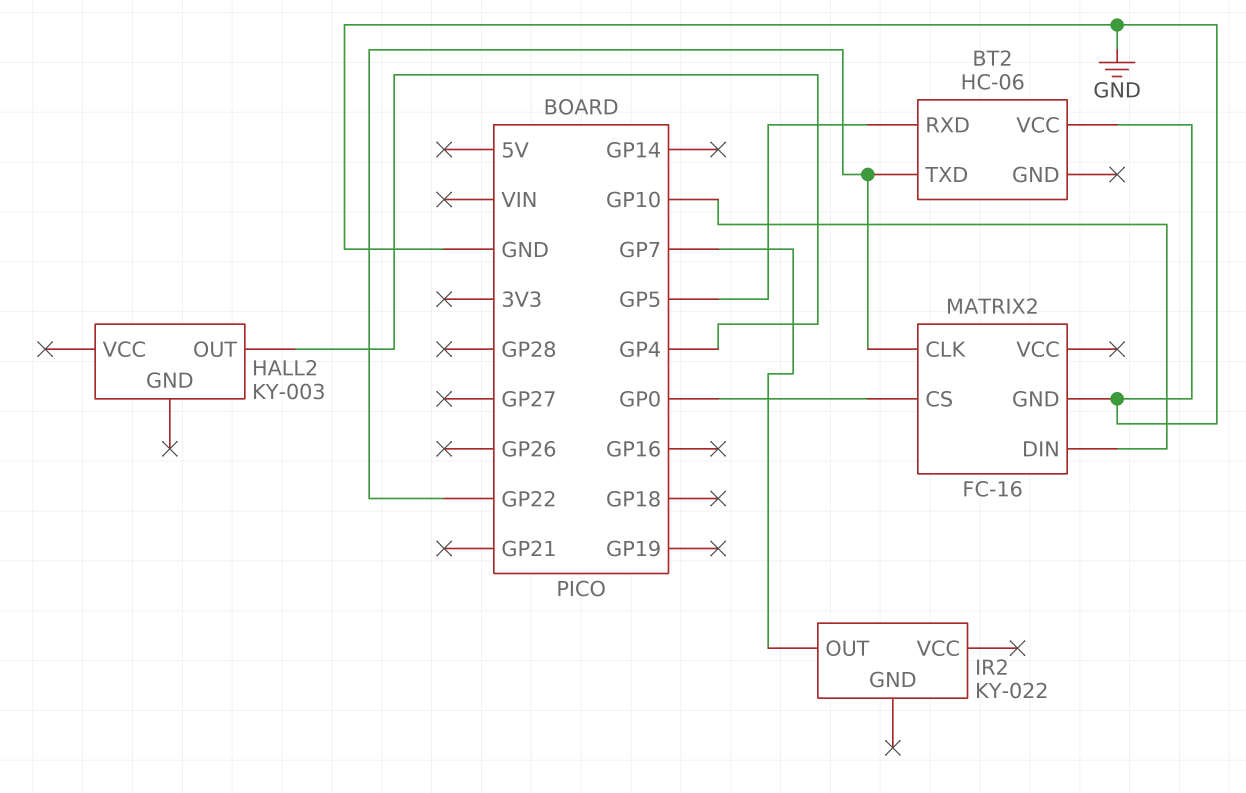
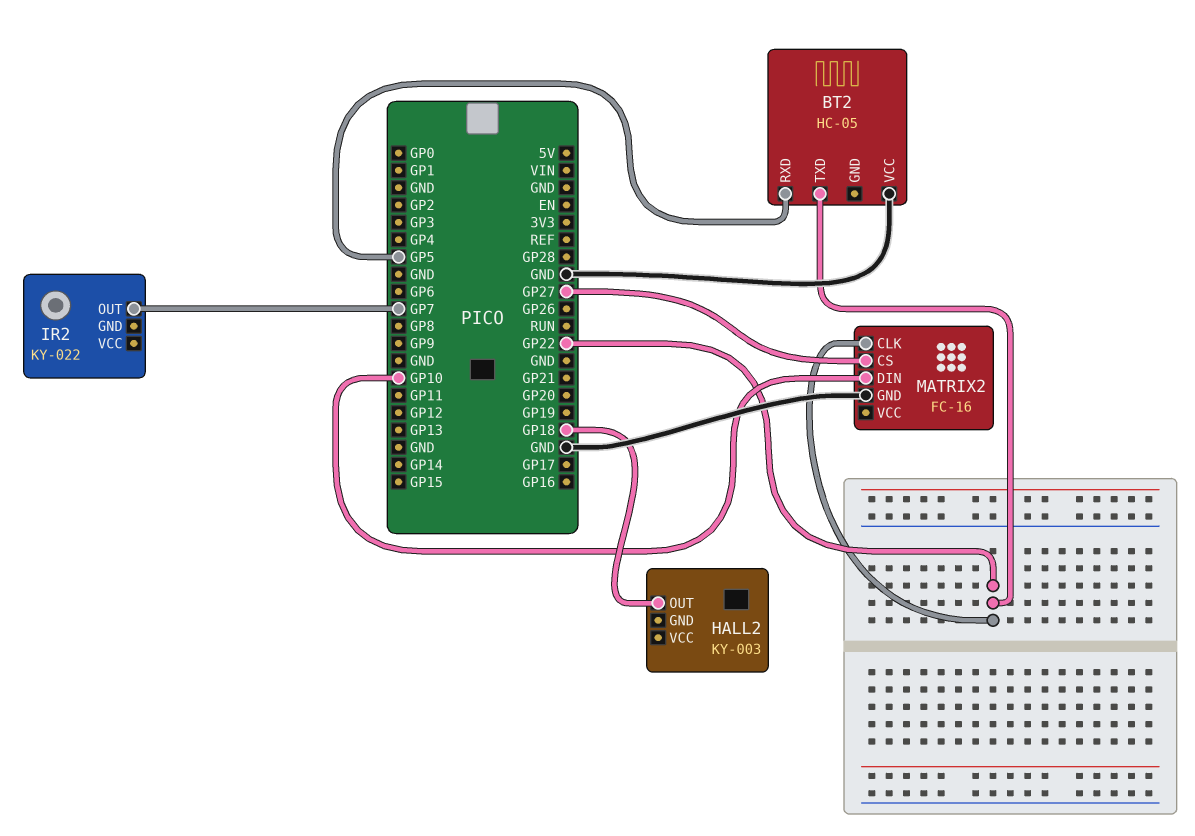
BT2: HC-06 -> HC-05
HALL2 pin OUT: GP4 -> GP18
MATRIX2 pin CS: GP0 -> GP27

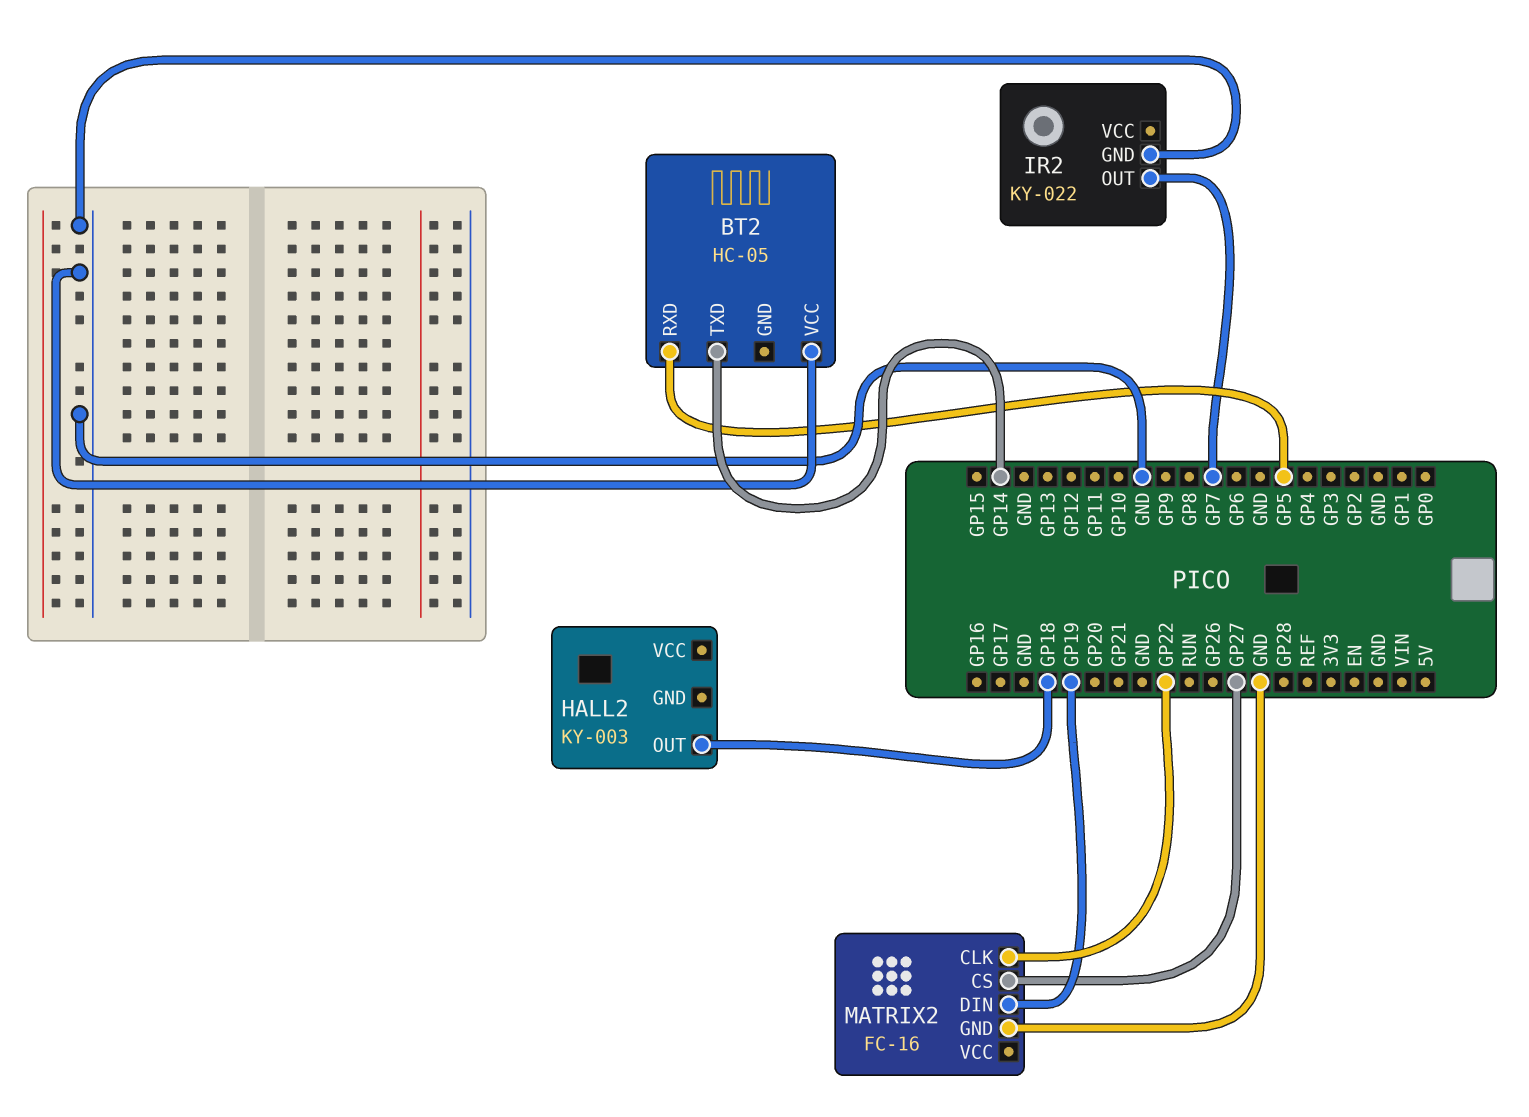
BT2 pin TXD: GP22 -> GP14
IR2 pin GND: none -> GND
MATRIX2 pin DIN: GP10 -> GP19

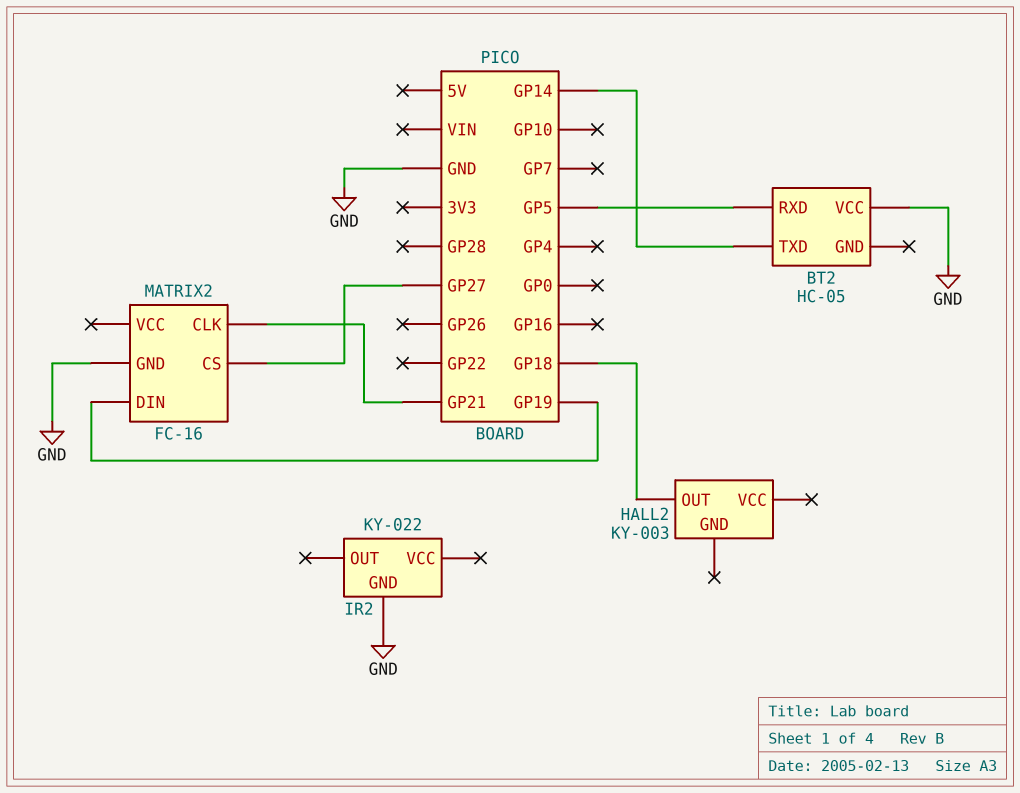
IR2 pin OUT: GP7 -> none
MATRIX2 pin CLK: GP22 -> GP21

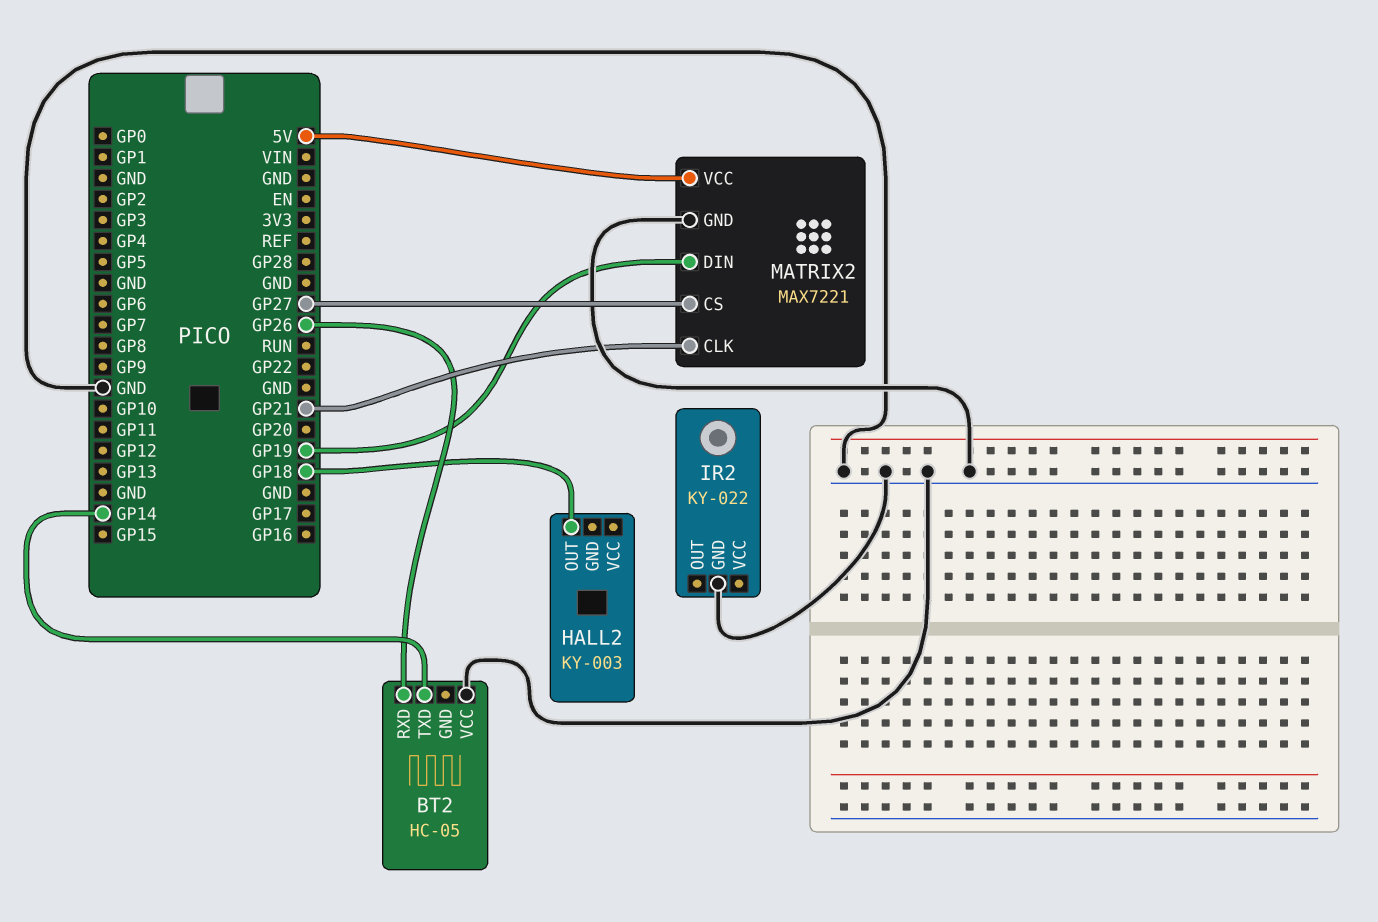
BT2 pin RXD: GP5 -> GP26
MATRIX2: FC-16 -> MAX7221
MATRIX2 pin VCC: none -> 5V

